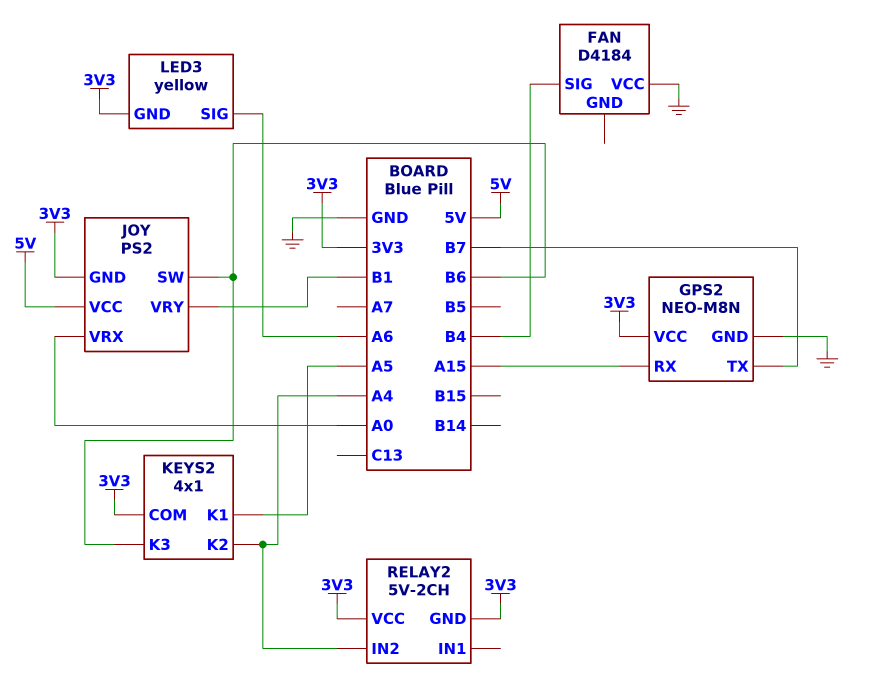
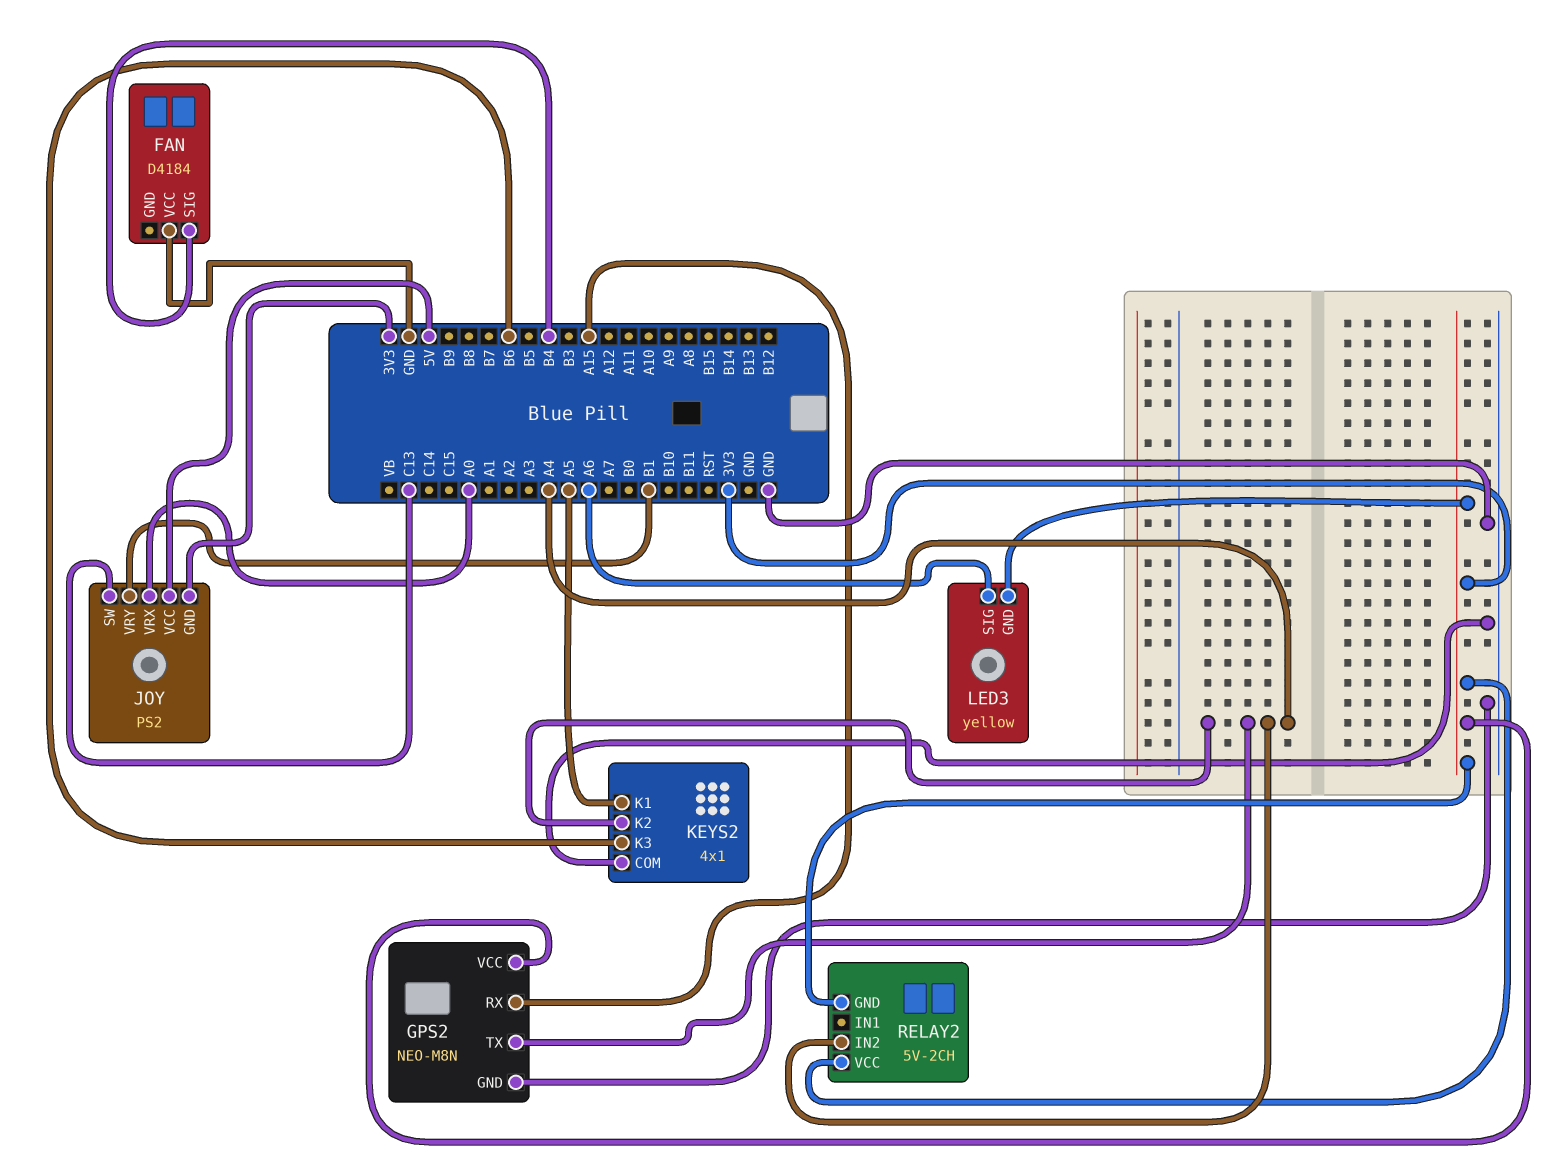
GPS2 pin TX: B7 -> A4
JOY pin SW: B6 -> C13
KEYS2 pin COM: 3V3 -> GND

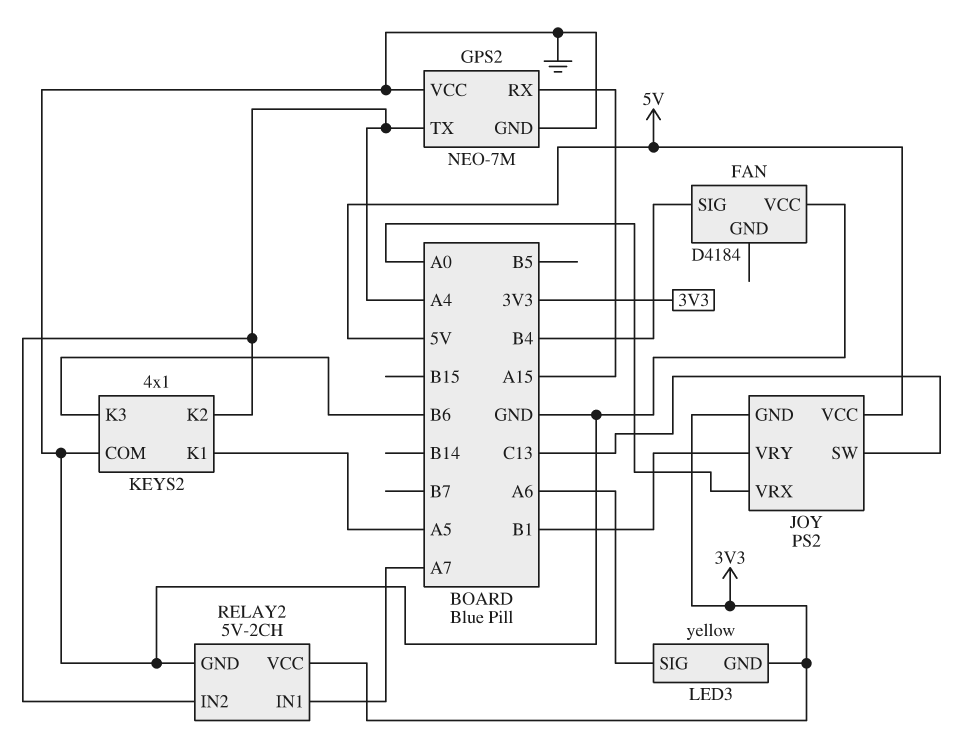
GPS2: NEO-M8N -> NEO-7M
GPS2 pin VCC: 3V3 -> GND
RELAY2 pin GND: 3V3 -> GND
RELAY2 pin IN1: none -> A7

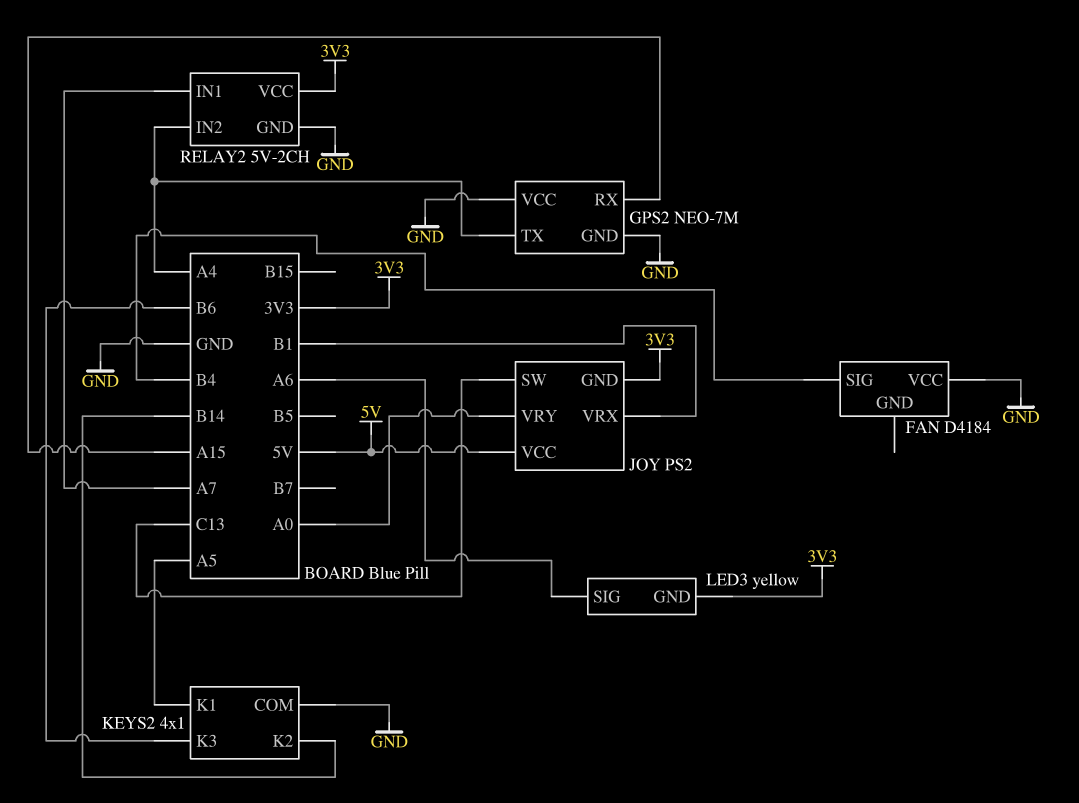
JOY pin VRX: A0 -> B1
JOY pin VRY: B1 -> A0
KEYS2 pin K2: A4 -> B14

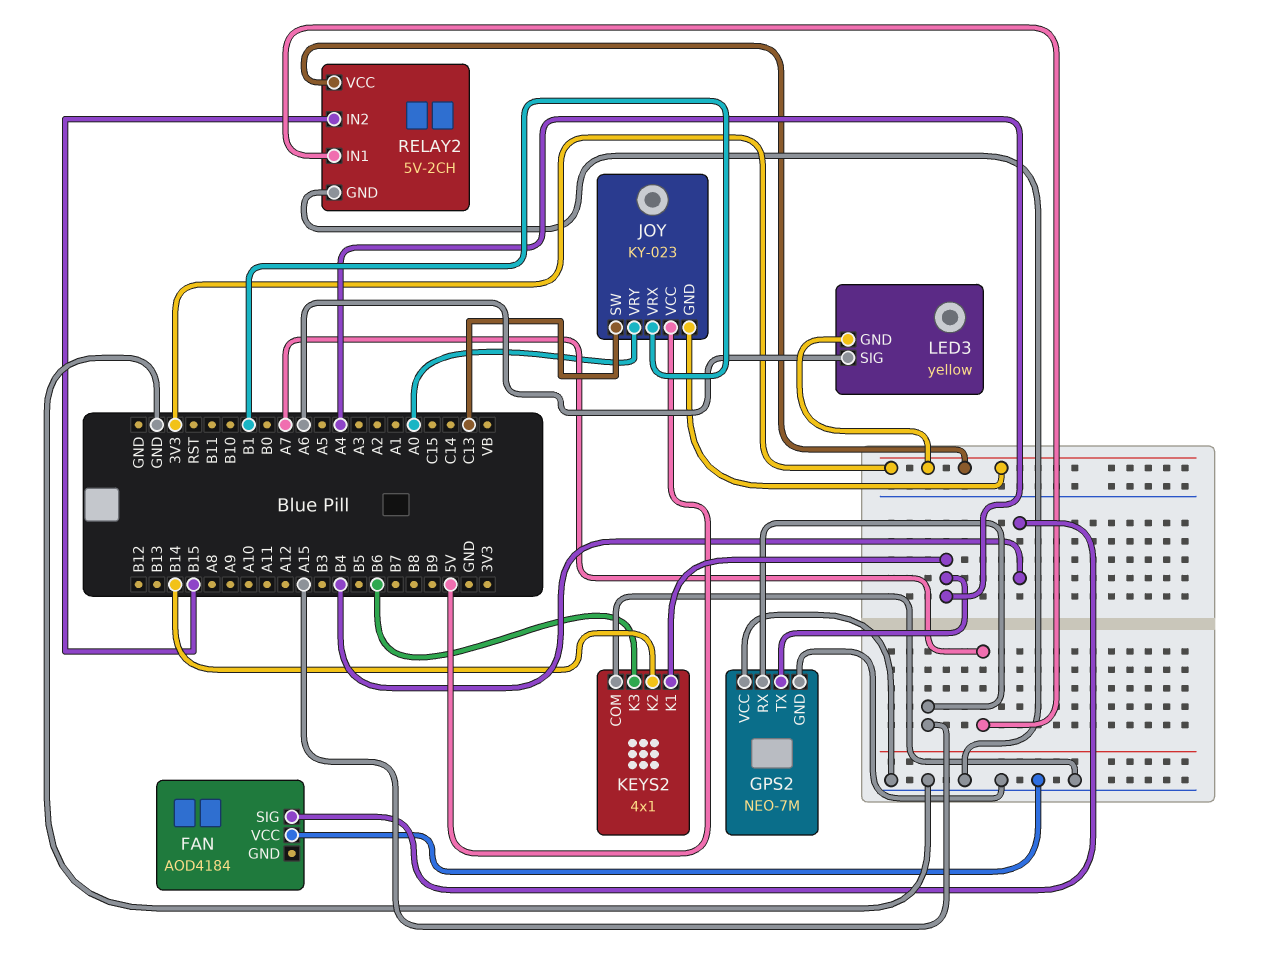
FAN: D4184 -> AOD4184
JOY: PS2 -> KY-023
KEYS2 pin K1: A5 -> A4
RELAY2 pin IN2: A4 -> B15

